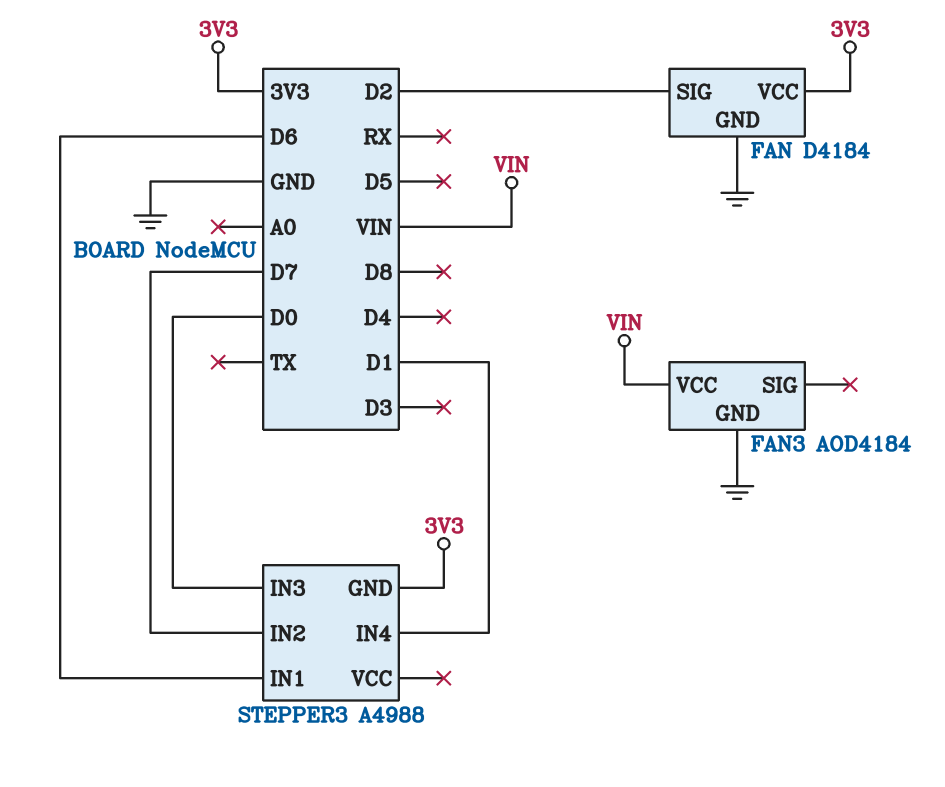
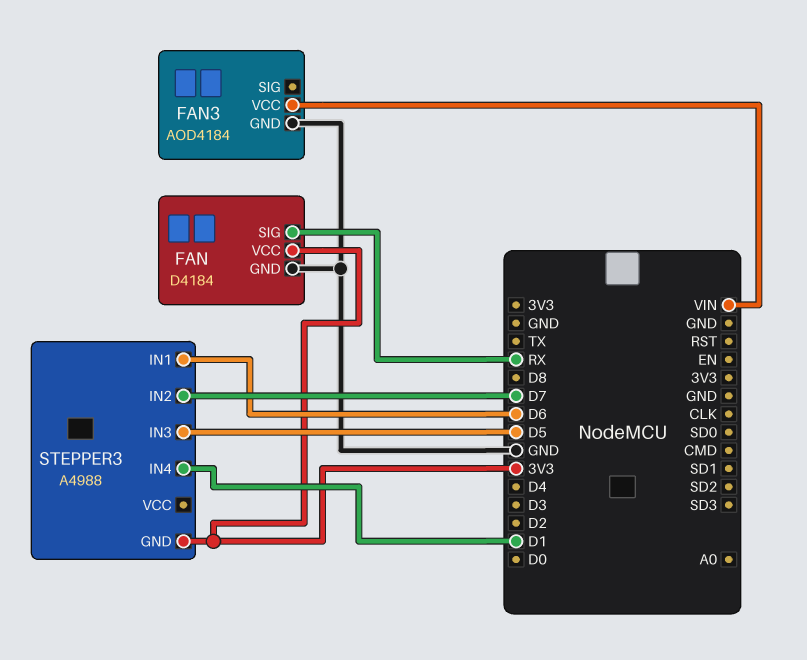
FAN pin SIG: D2 -> RX
STEPPER3 pin IN3: D0 -> D5

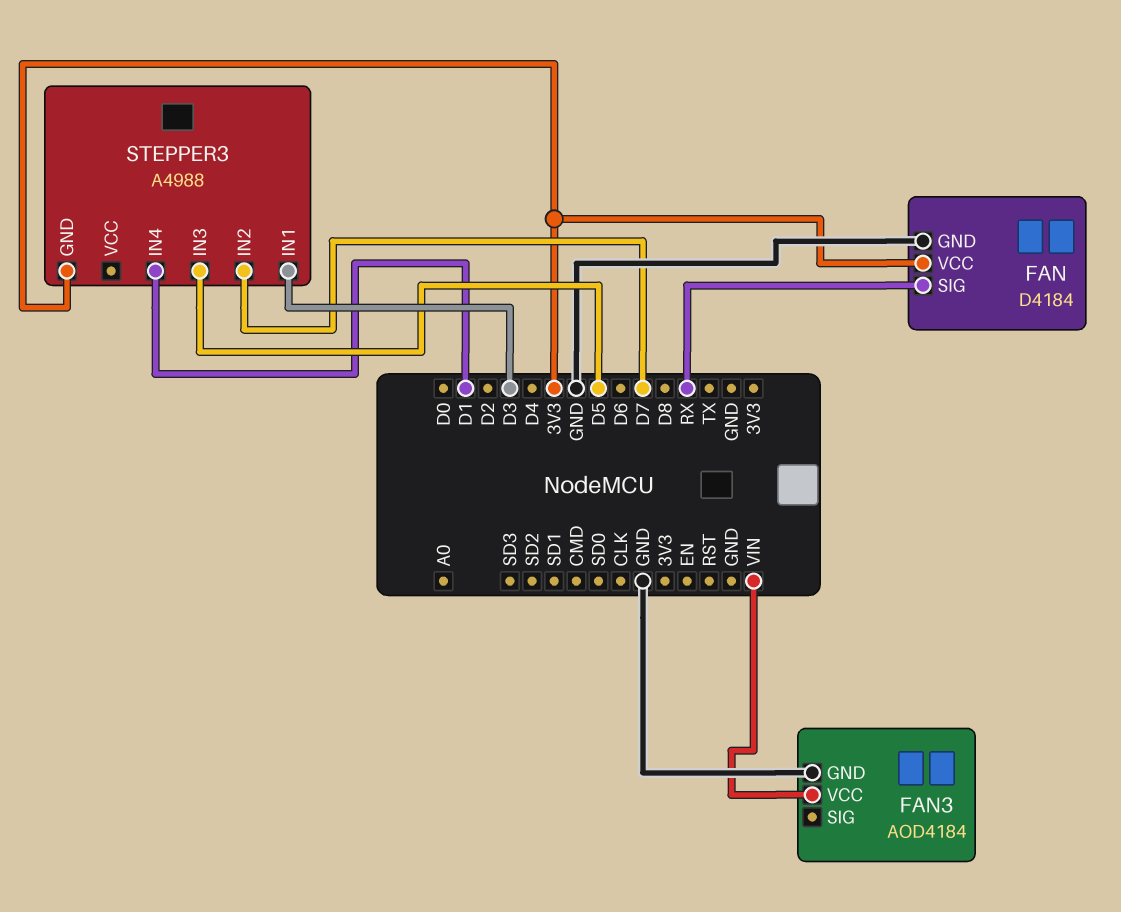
STEPPER3 pin IN1: D6 -> D3

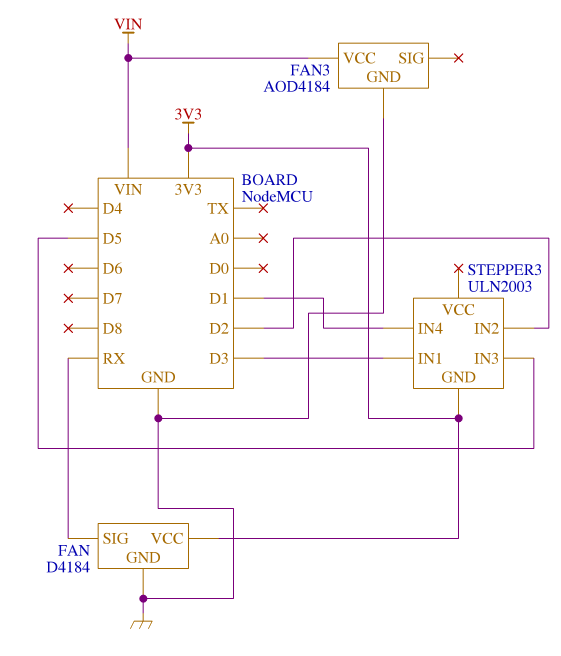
STEPPER3: A4988 -> ULN2003
STEPPER3 pin IN2: D7 -> D2

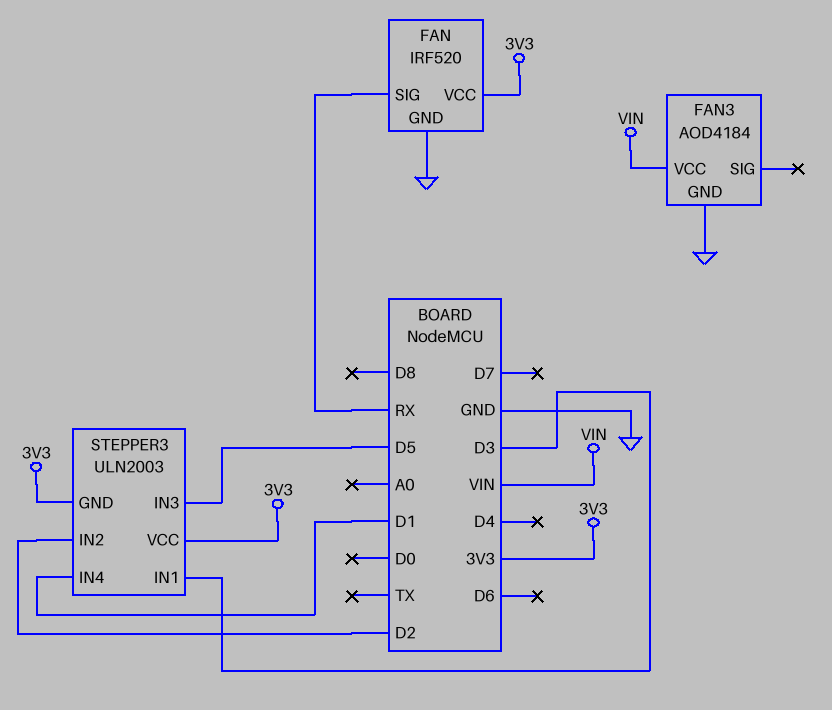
FAN: D4184 -> IRF520
STEPPER3 pin VCC: none -> 3V3

